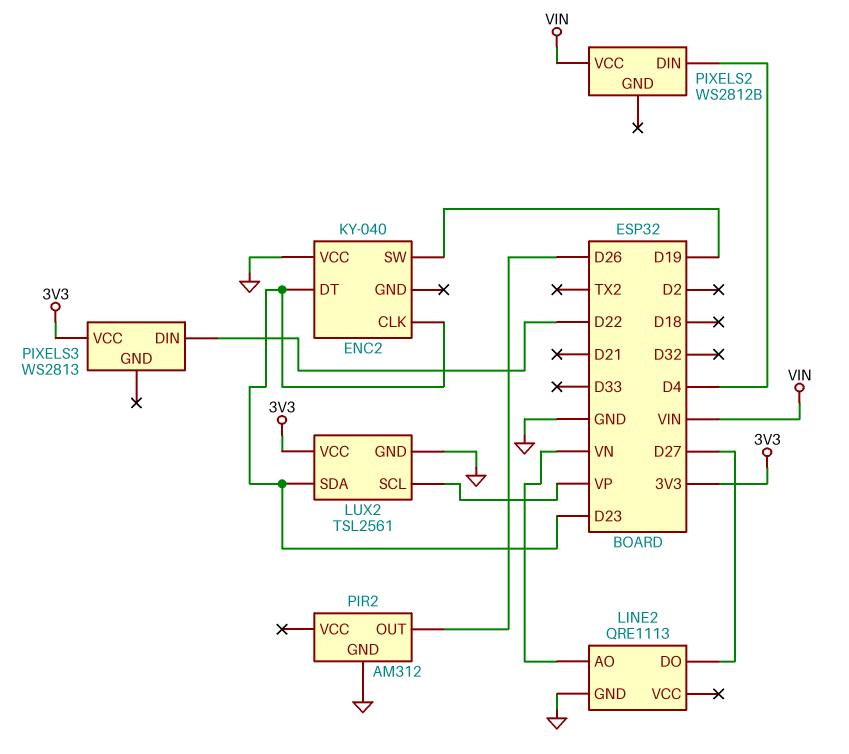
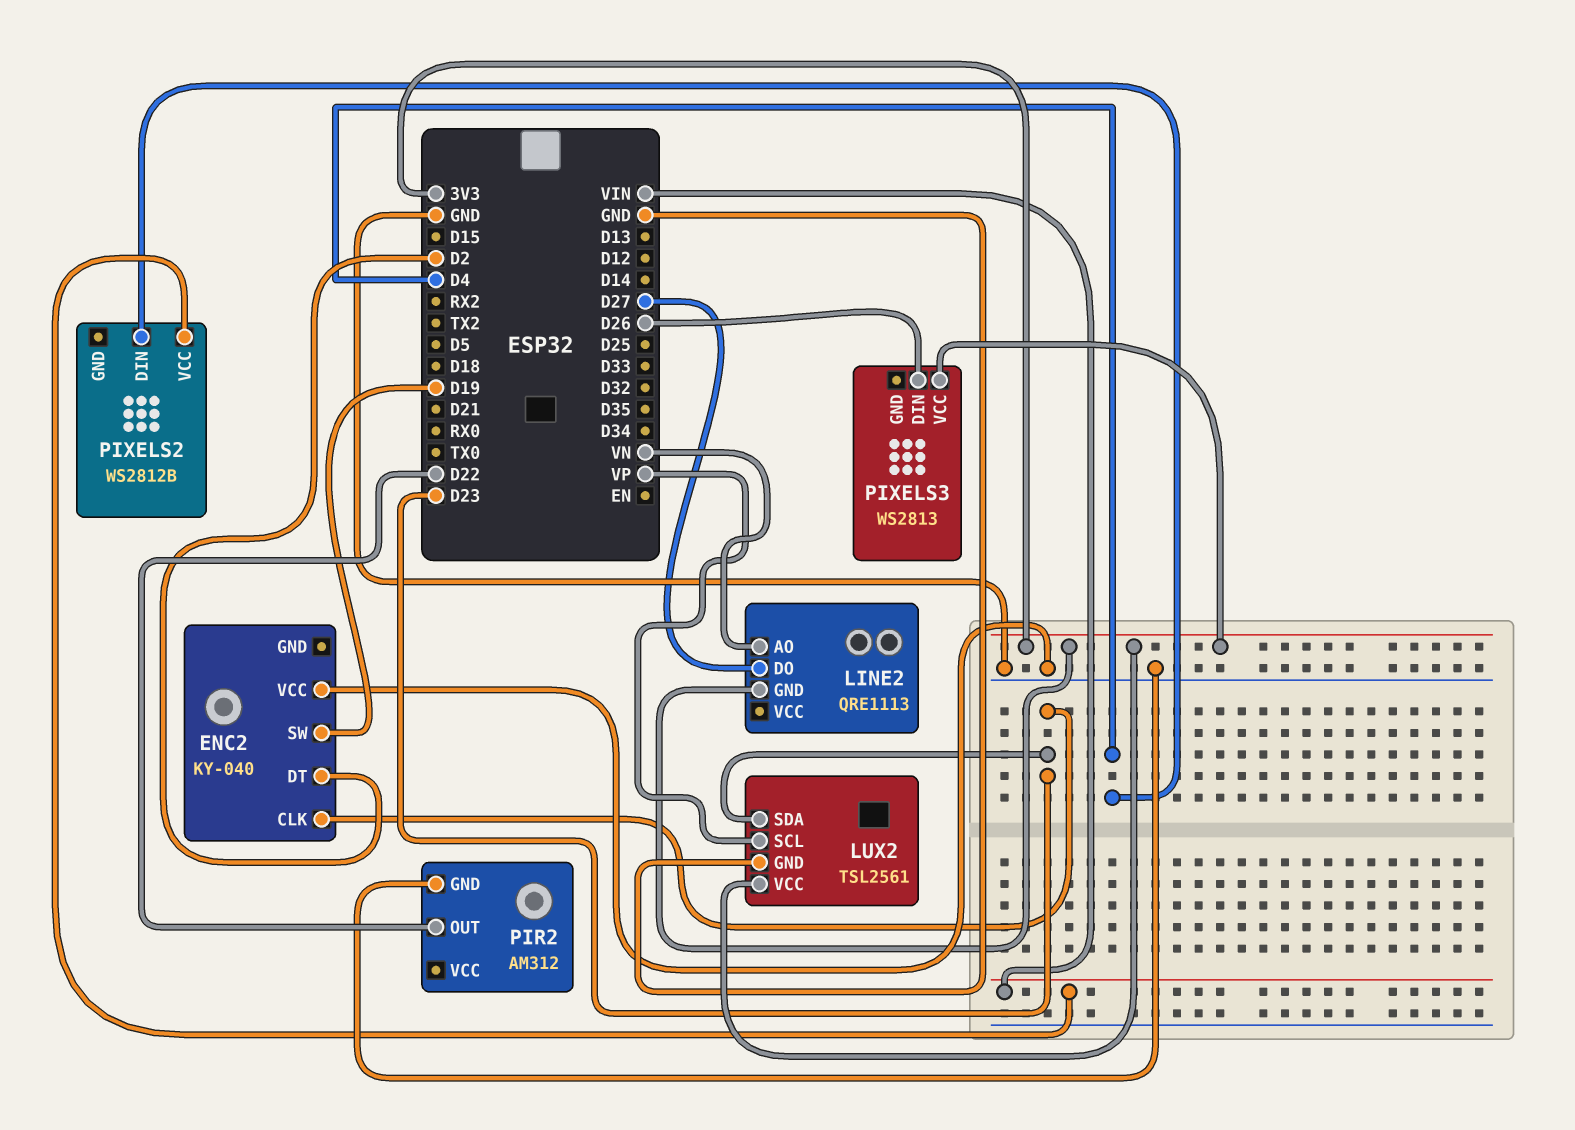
ENC2 pin DT: D23 -> D2
LINE2 pin GND: GND -> 3V3
PIR2 pin OUT: D26 -> D22
PIXELS3 pin DIN: D22 -> D26

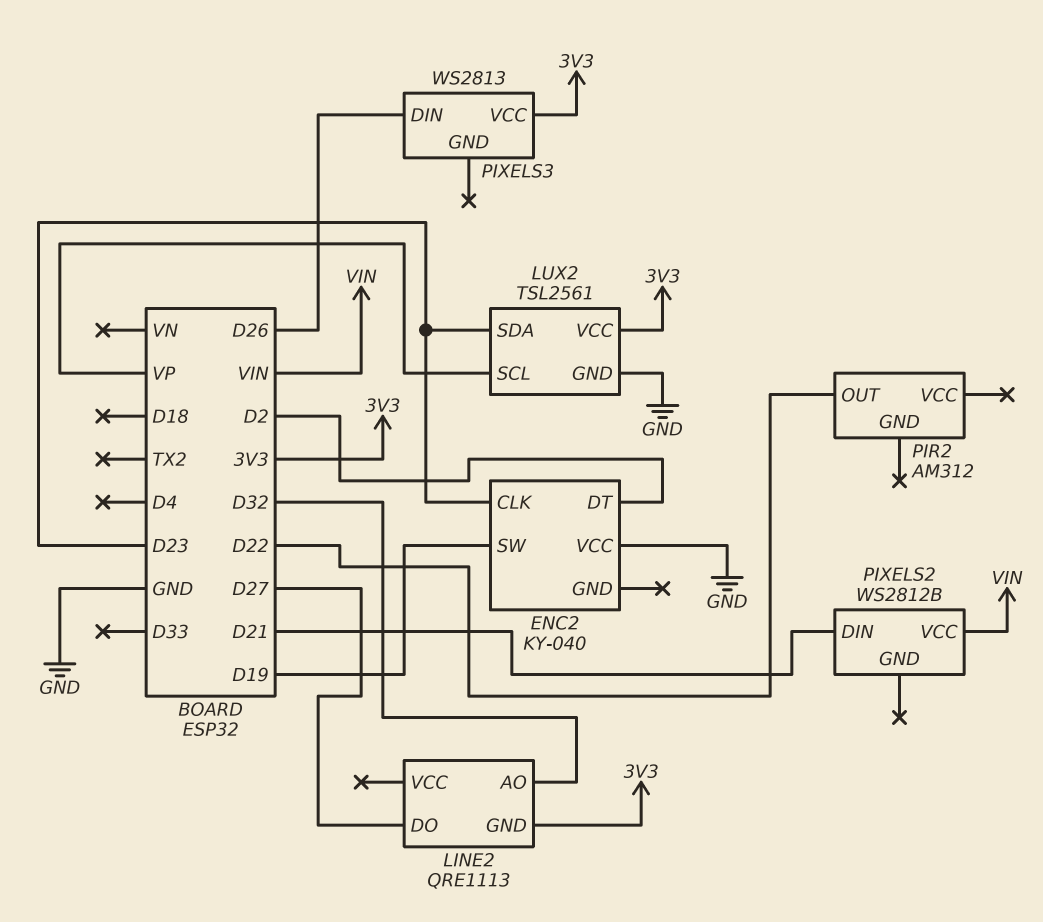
LINE2 pin AO: VN -> D32
PIR2 pin GND: GND -> none
PIXELS2 pin DIN: D4 -> D21

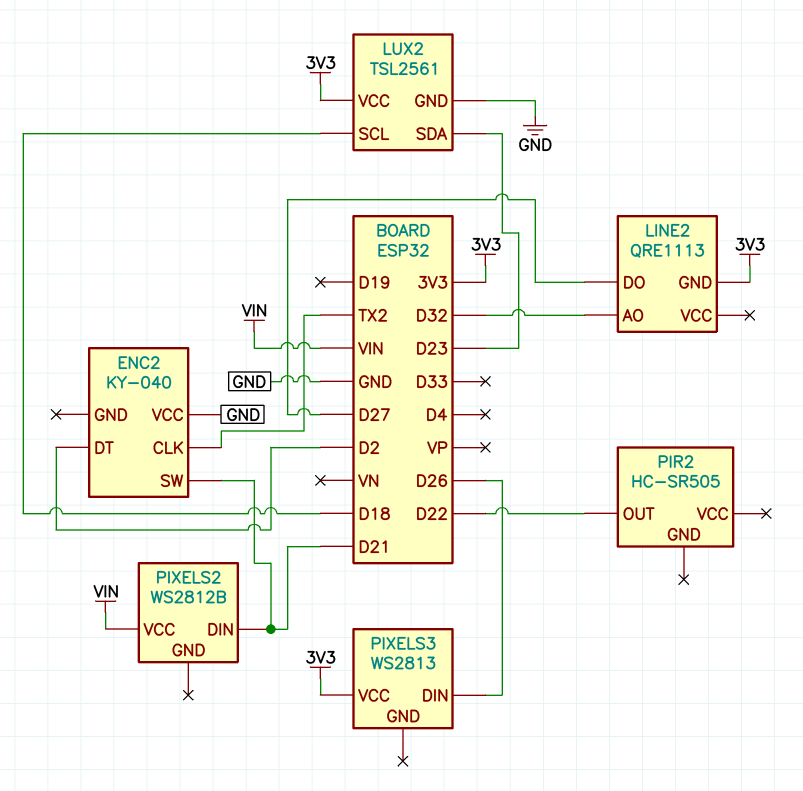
ENC2 pin CLK: D23 -> TX2
ENC2 pin SW: D19 -> D21
LUX2 pin SCL: VP -> D18
PIR2: AM312 -> HC-SR505

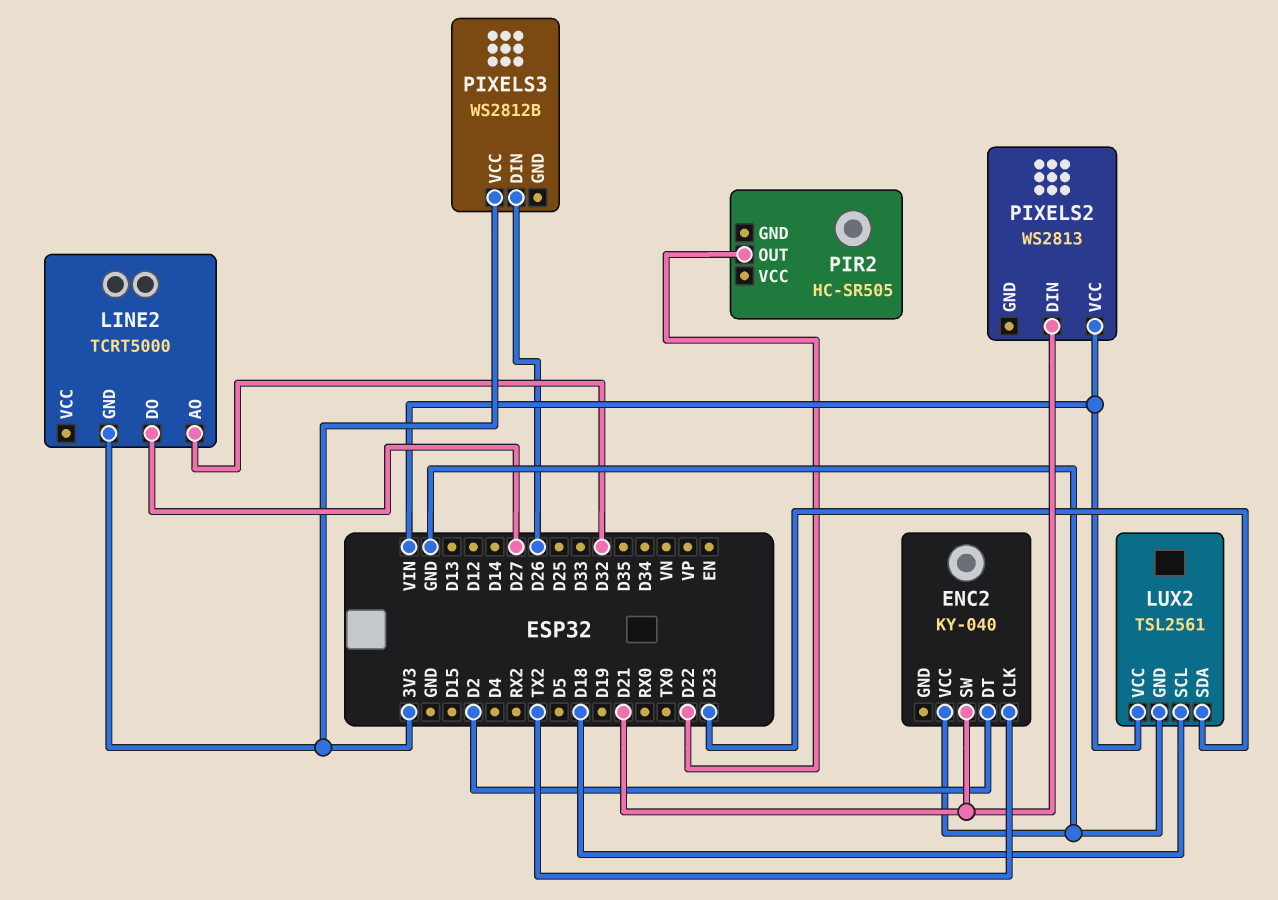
LINE2: QRE1113 -> TCRT5000
LUX2 pin VCC: 3V3 -> VIN
PIXELS2: WS2812B -> WS2813
PIXELS3: WS2813 -> WS2812B

